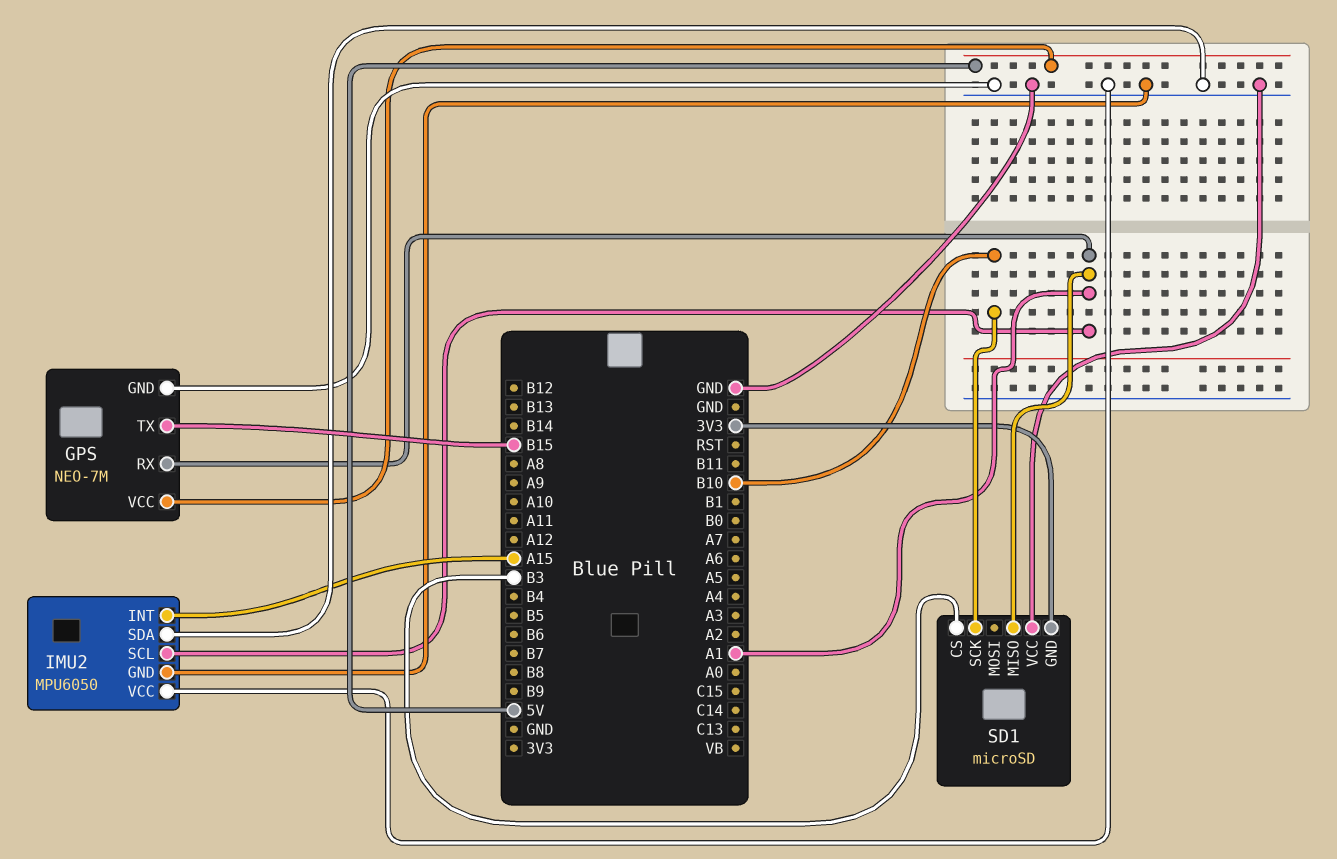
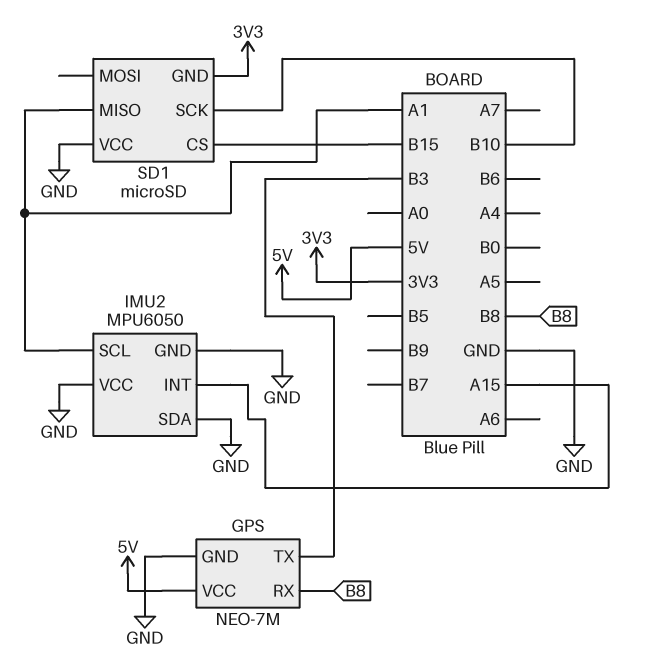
GPS pin RX: A1 -> B8
GPS pin TX: B15 -> B3
SD1 pin CS: B3 -> B15

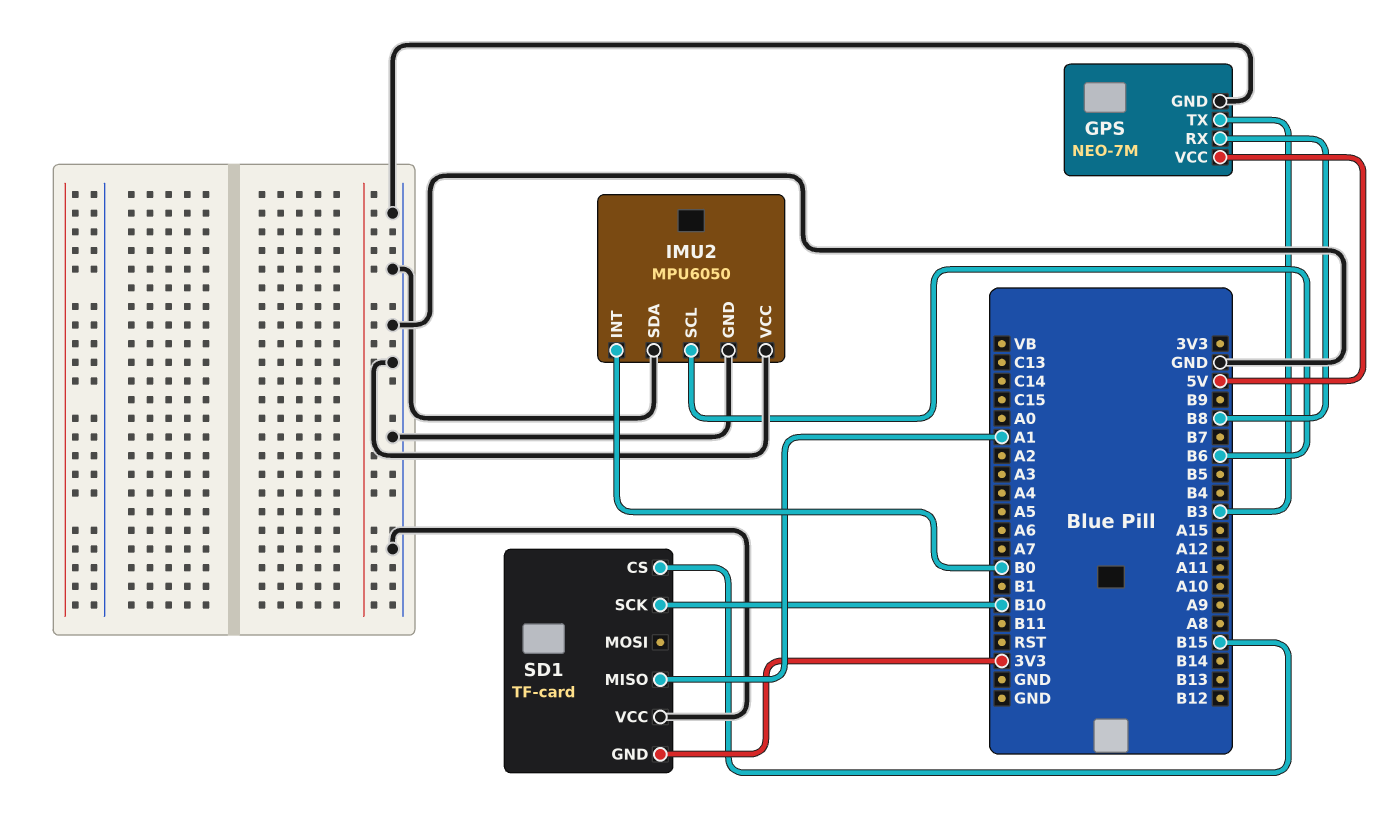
IMU2 pin INT: A15 -> B0
IMU2 pin SCL: A1 -> B6
SD1: microSD -> TF-card

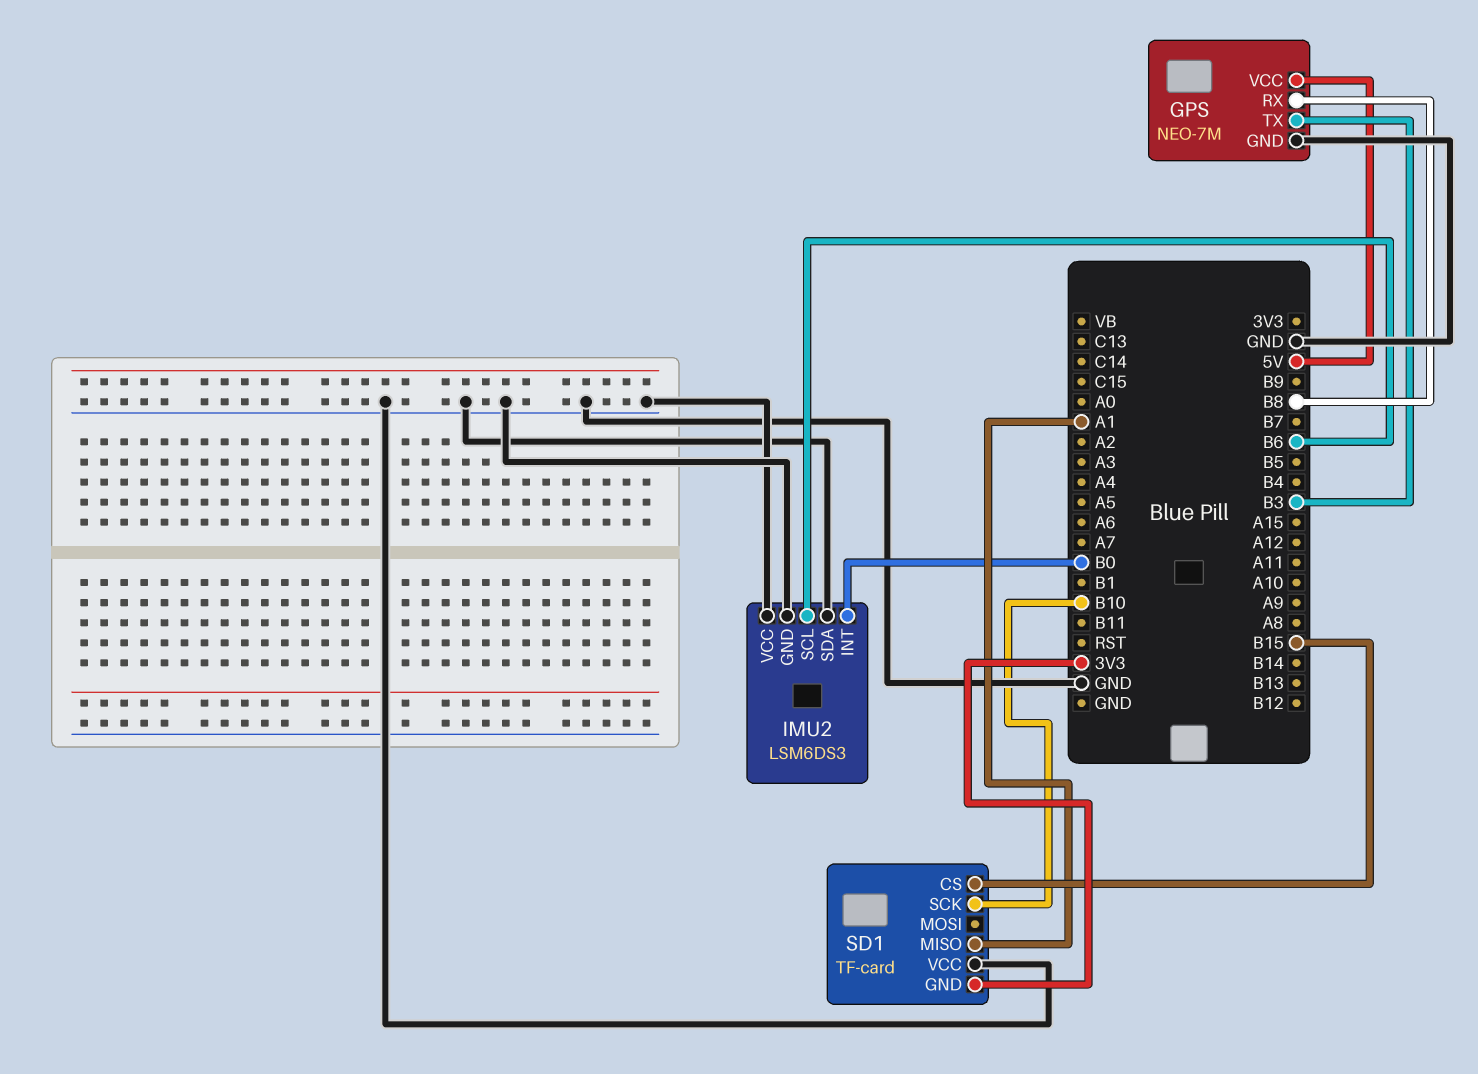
IMU2: MPU6050 -> LSM6DS3

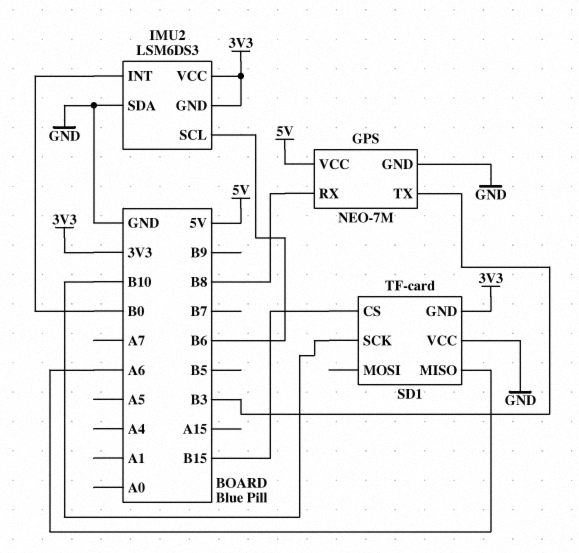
IMU2 pin GND: GND -> 3V3
IMU2 pin VCC: GND -> 3V3
SD1 pin MISO: A1 -> A6

